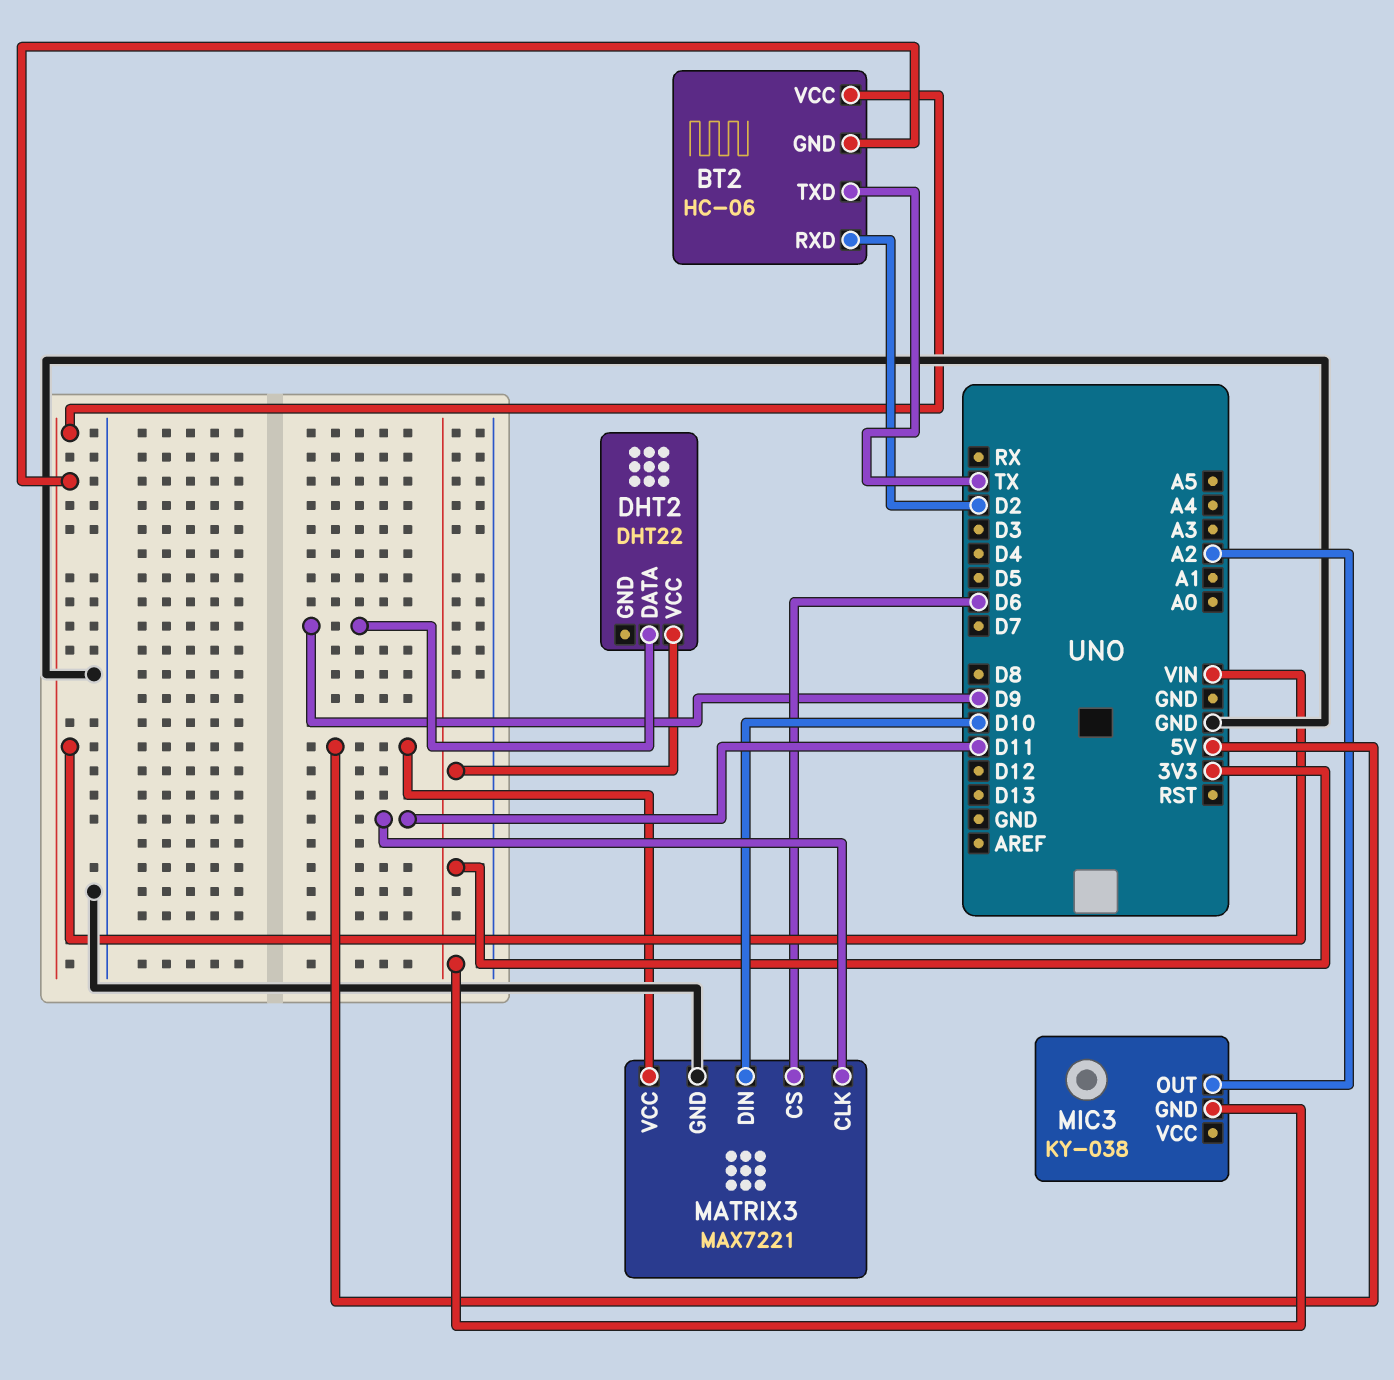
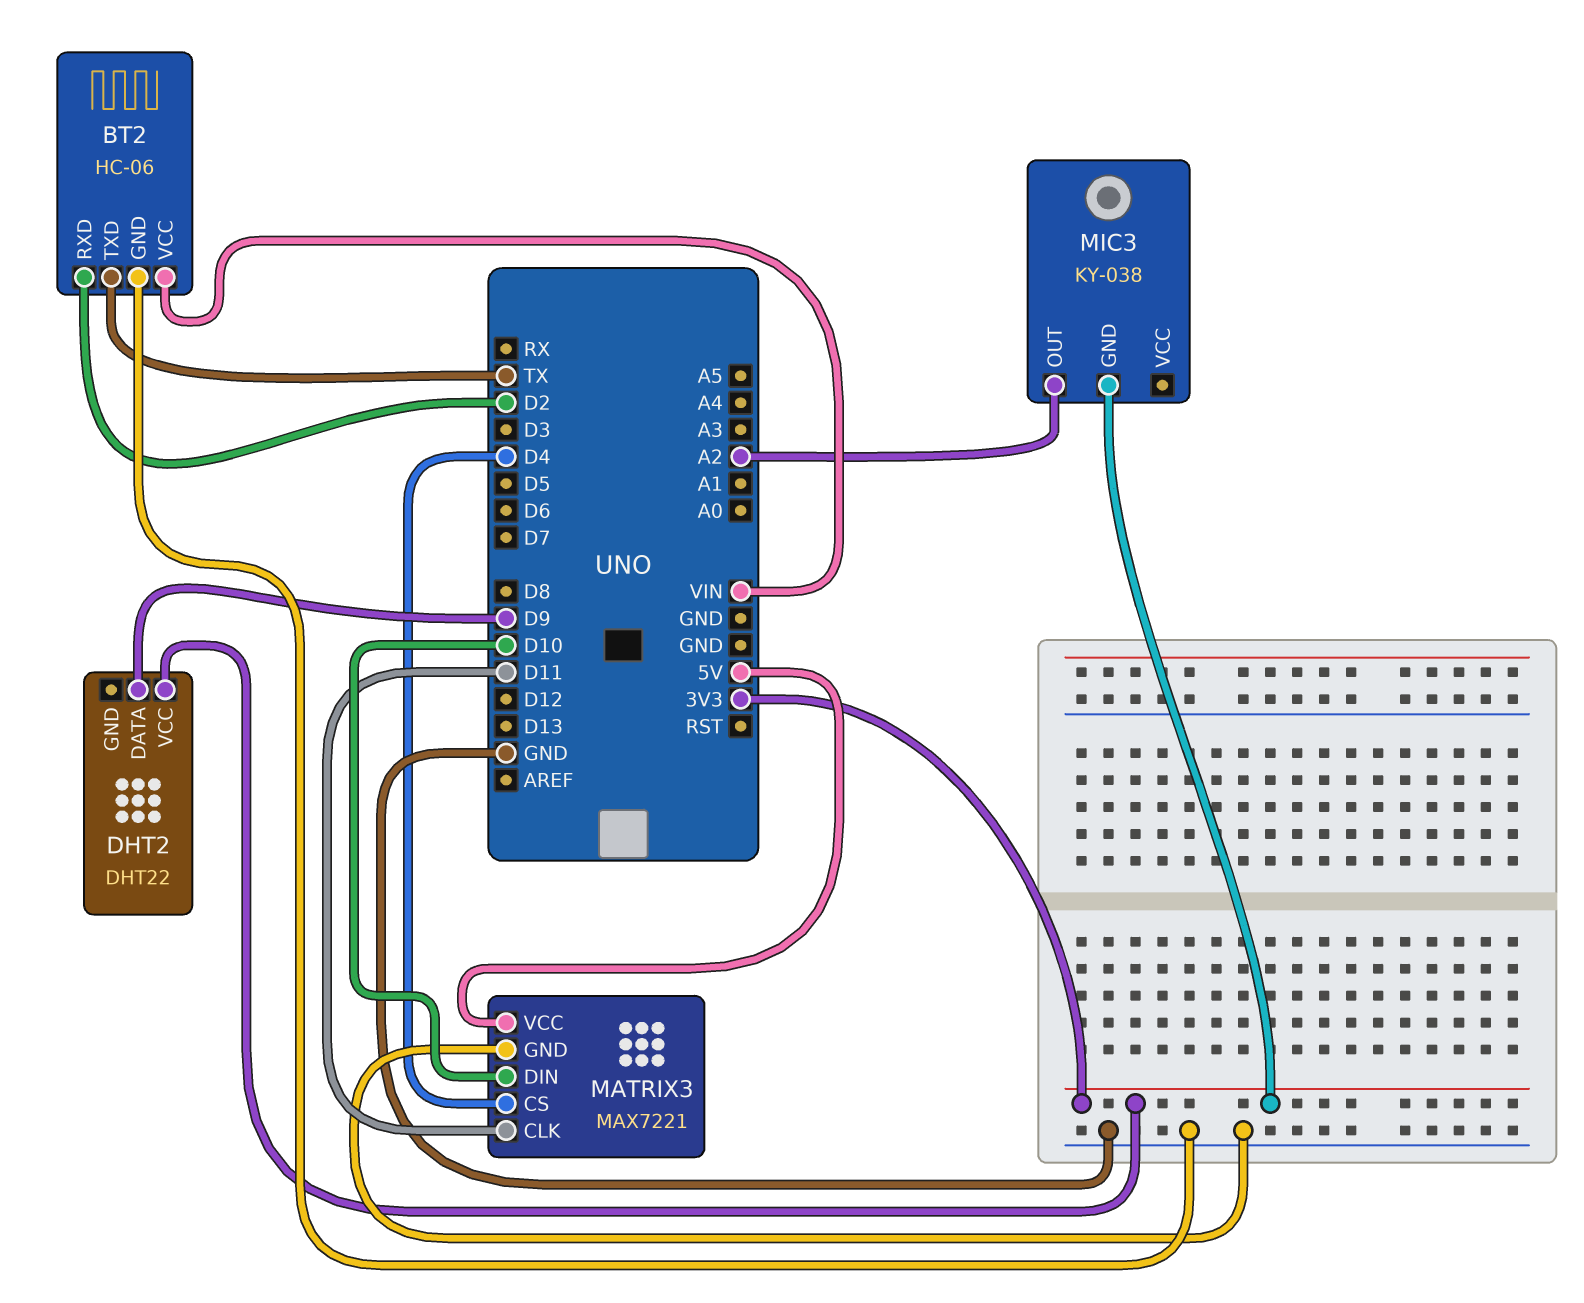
BT2 pin GND: VIN -> GND
MATRIX3 pin CS: D6 -> D4

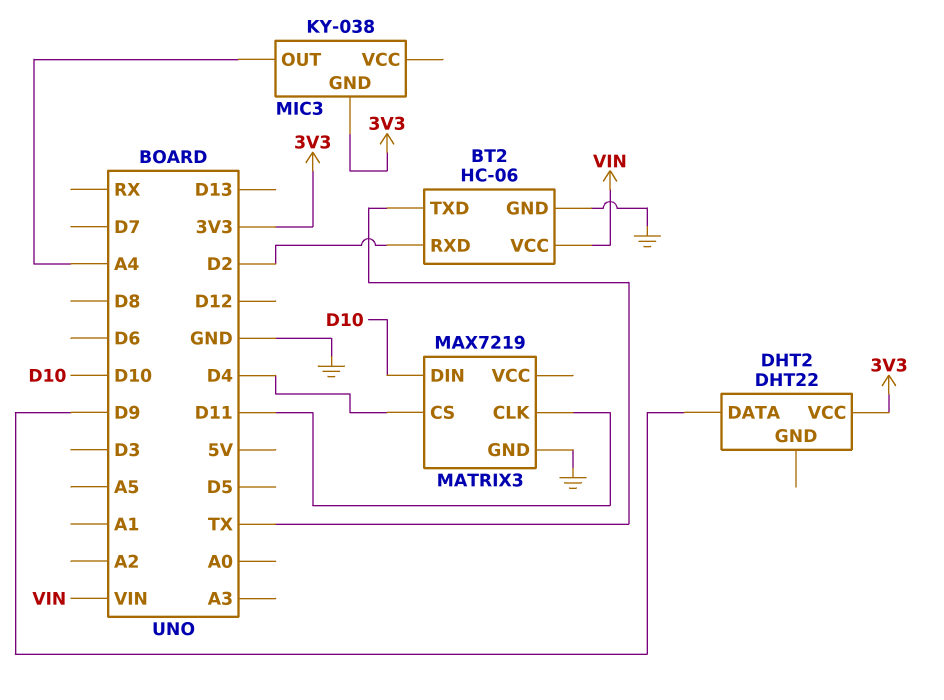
MATRIX3: MAX7221 -> MAX7219
MATRIX3 pin VCC: 5V -> none
MIC3 pin OUT: A2 -> A4

